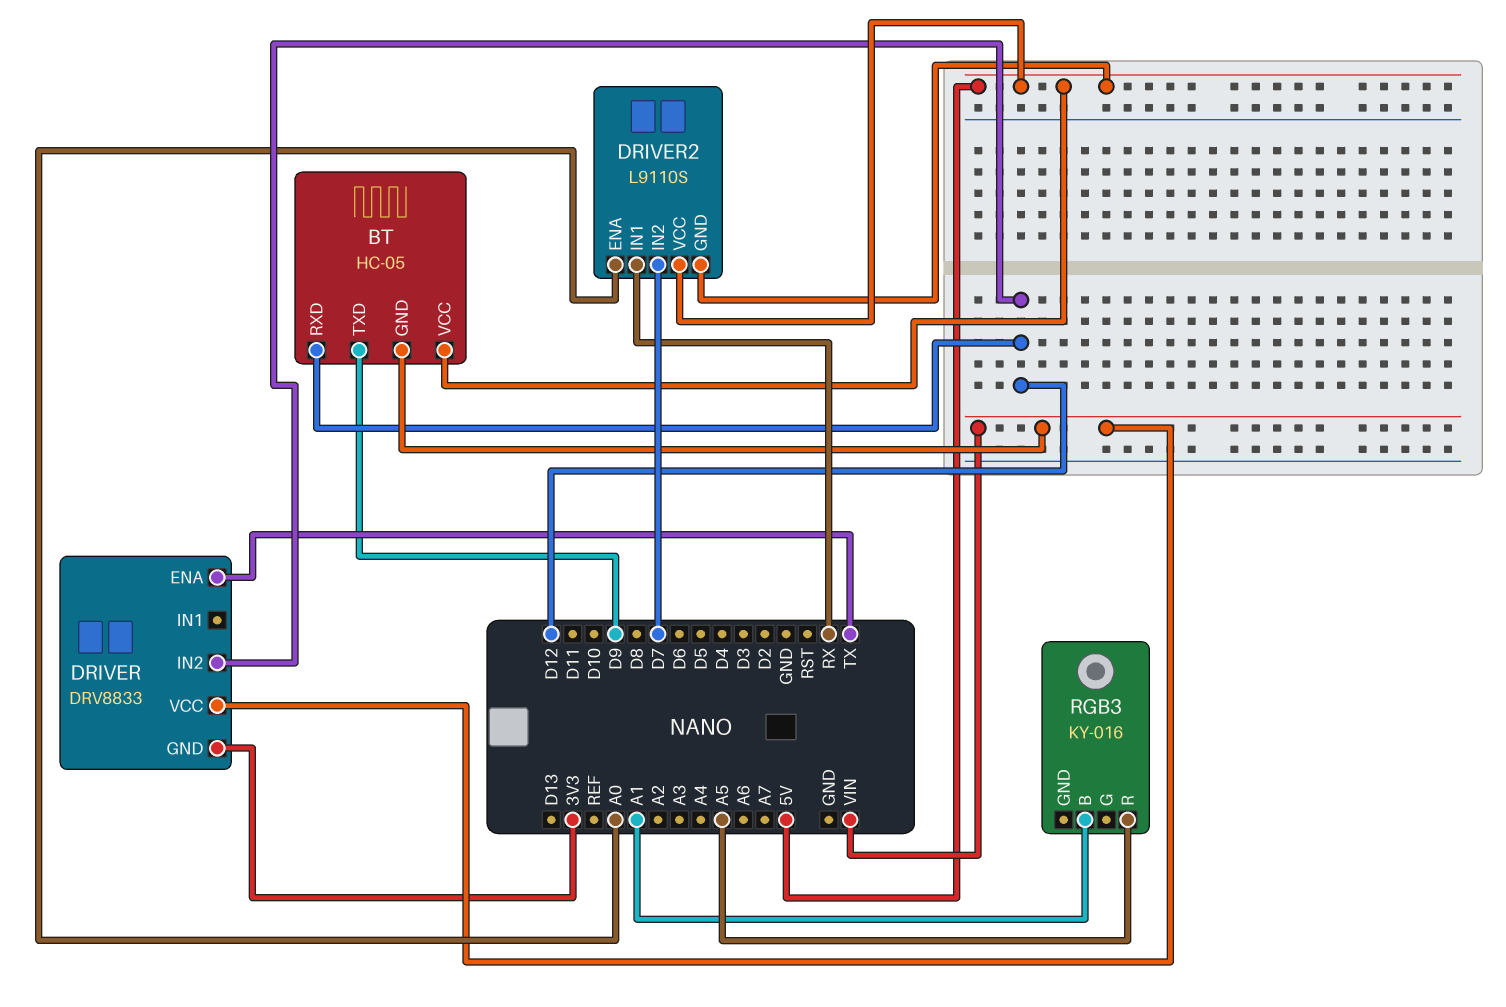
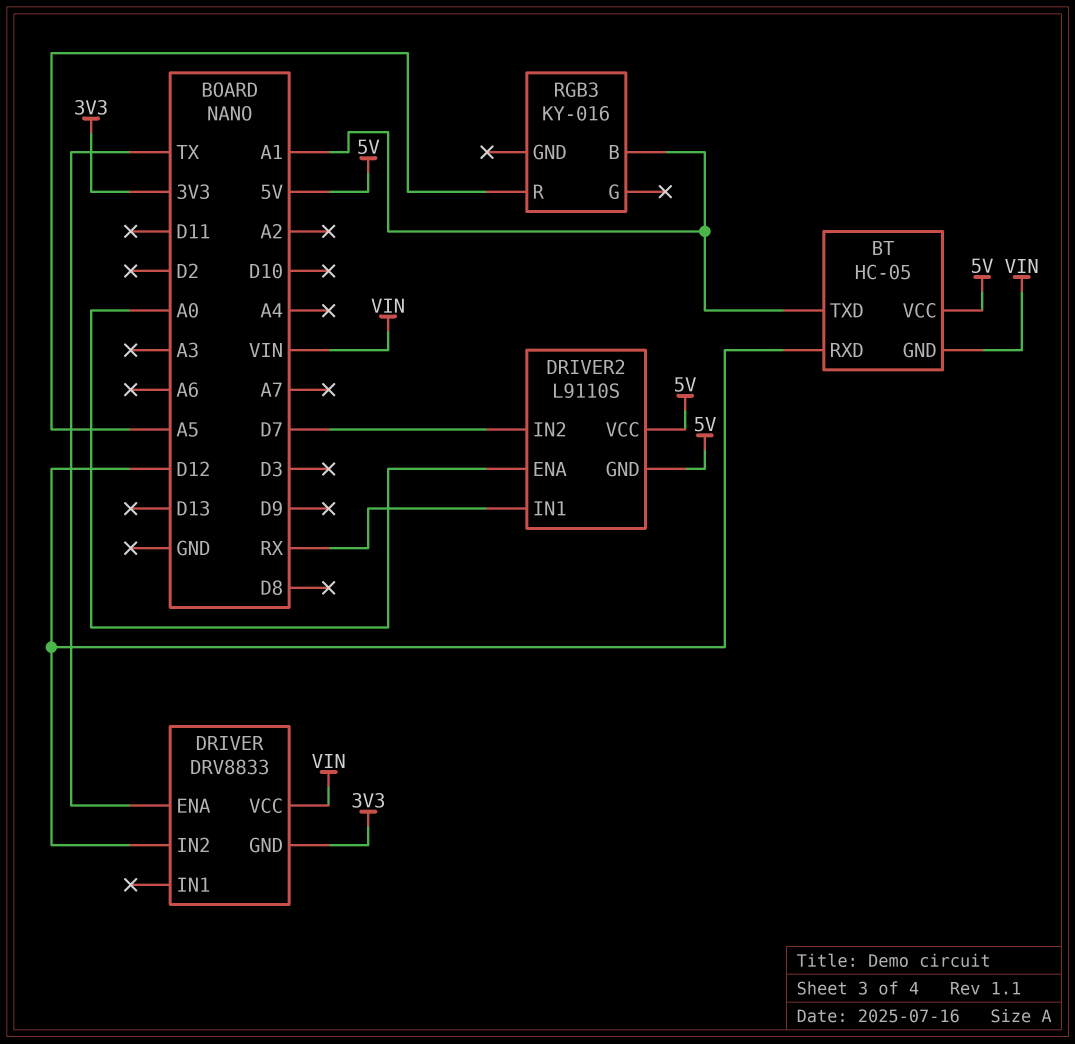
BT pin TXD: D9 -> A1

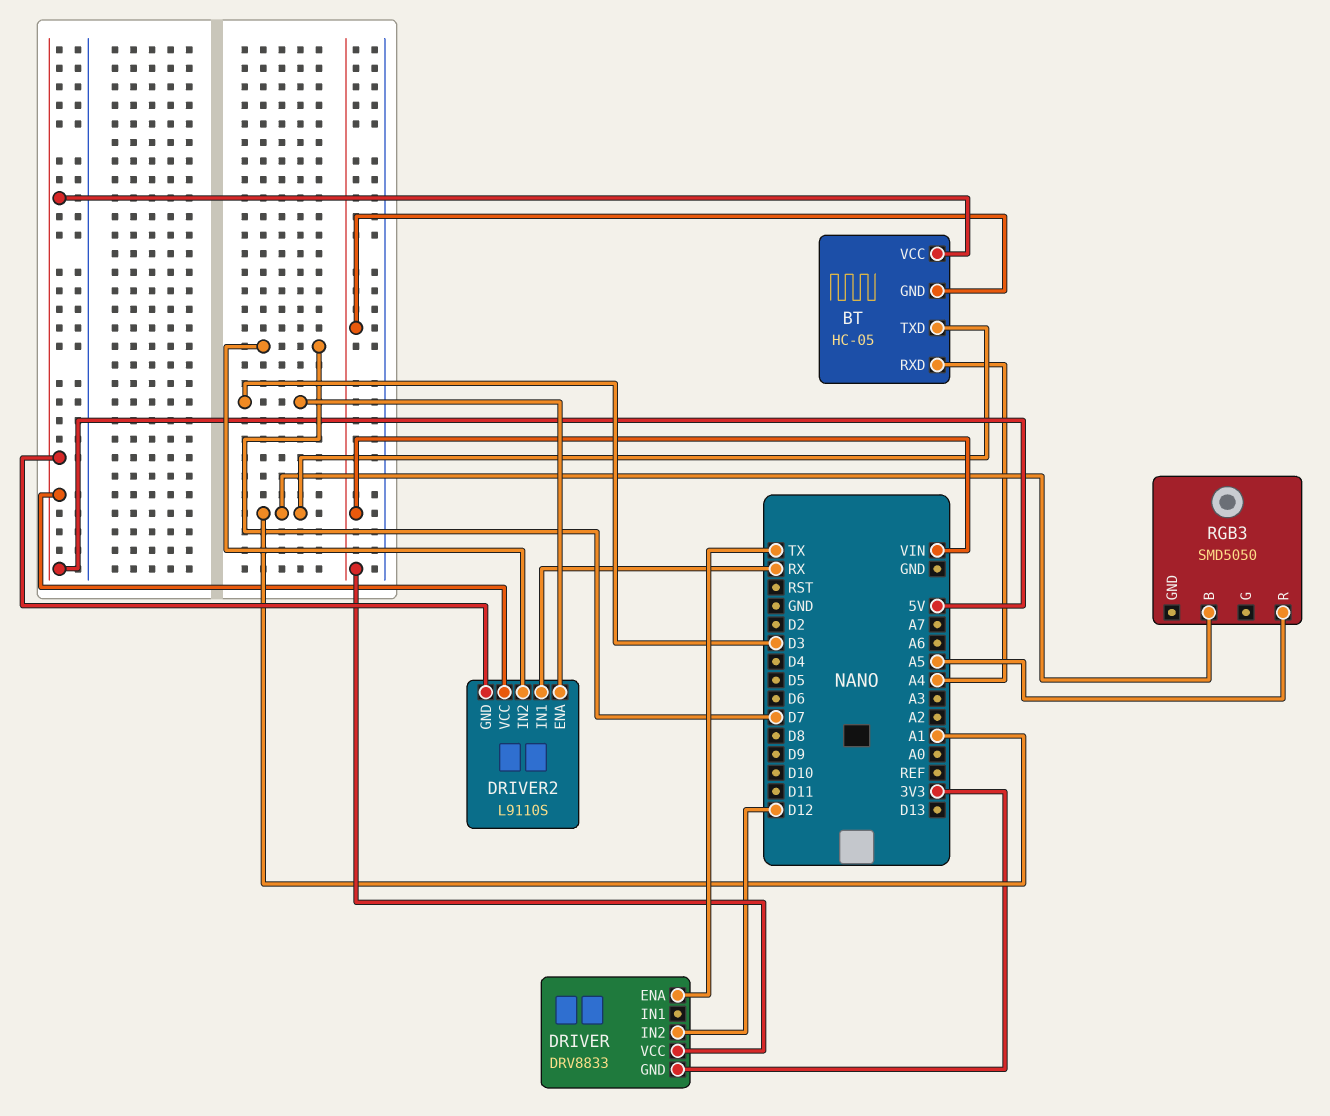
BT pin RXD: D12 -> A4
DRIVER2 pin ENA: A0 -> D3
RGB3: KY-016 -> SMD5050

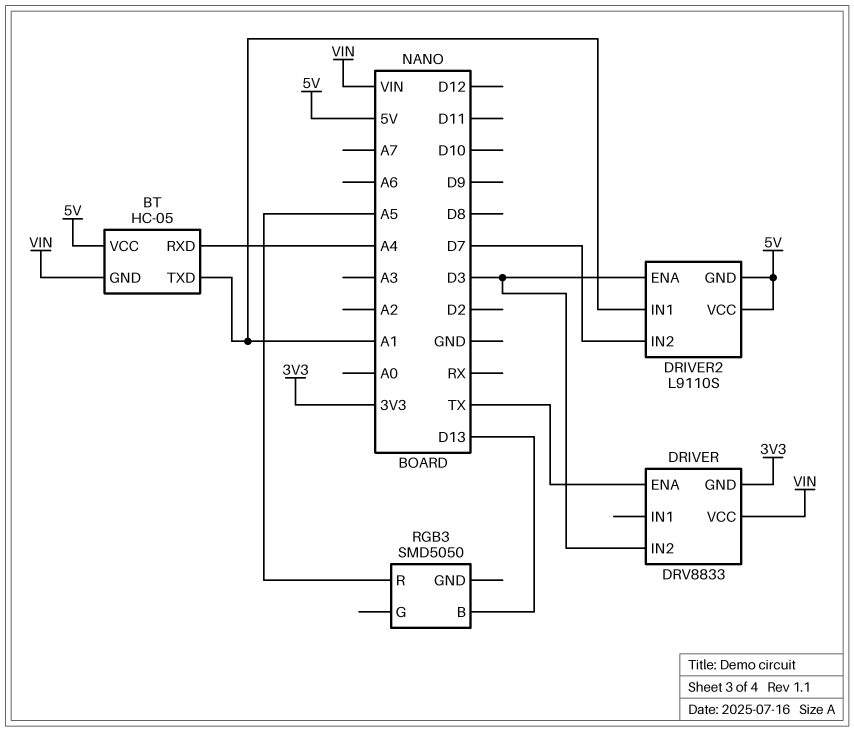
DRIVER pin IN2: D12 -> D3
DRIVER2 pin IN1: RX -> A1
RGB3 pin B: A1 -> D13

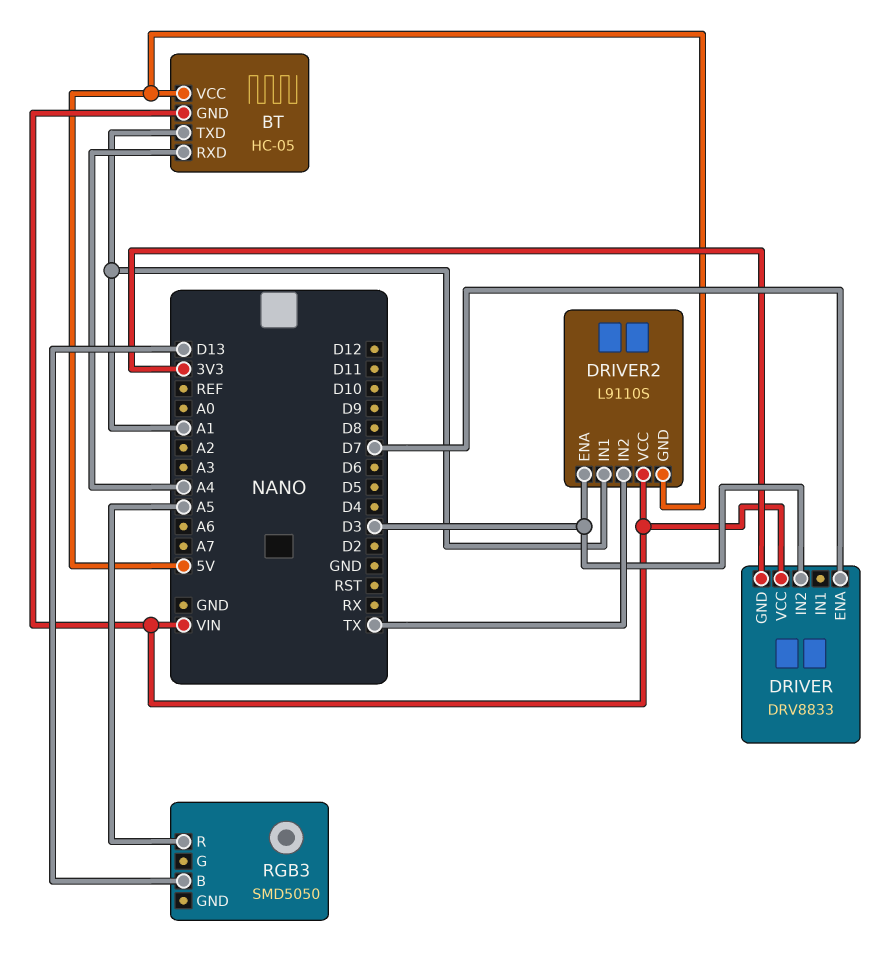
DRIVER pin ENA: TX -> D7
DRIVER2 pin IN2: D7 -> TX
DRIVER2 pin VCC: 5V -> VIN

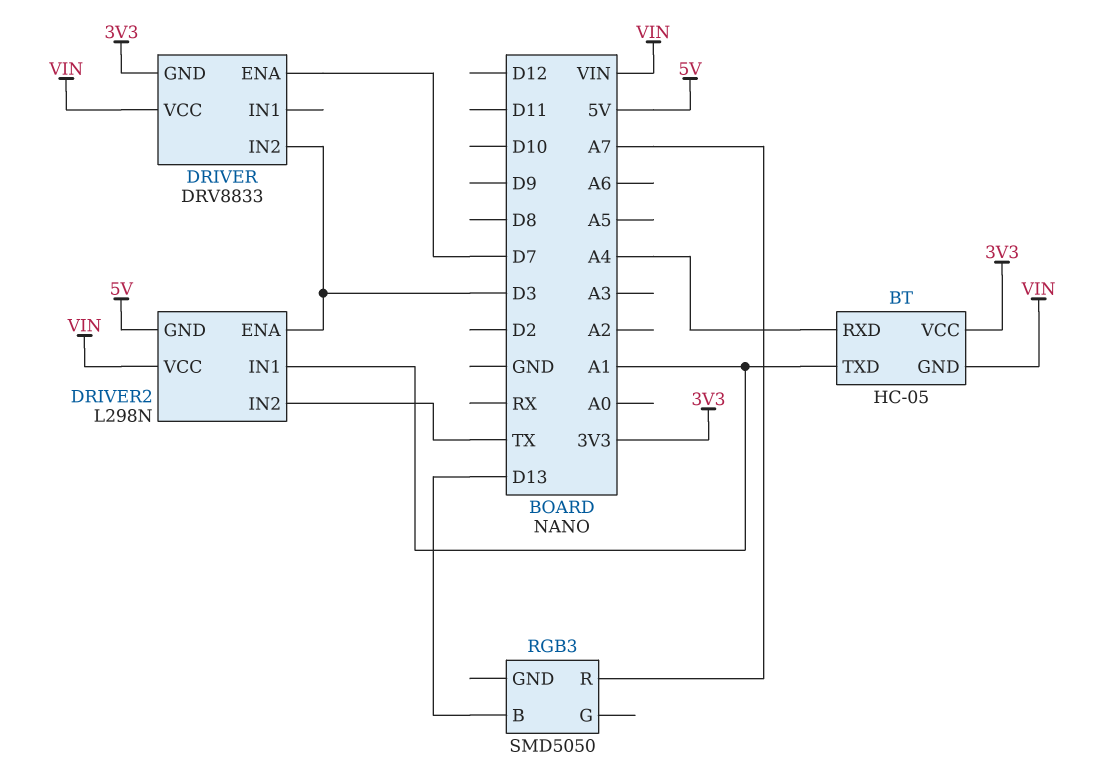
BT pin VCC: 5V -> 3V3
DRIVER2: L9110S -> L298N
RGB3 pin R: A5 -> A7

